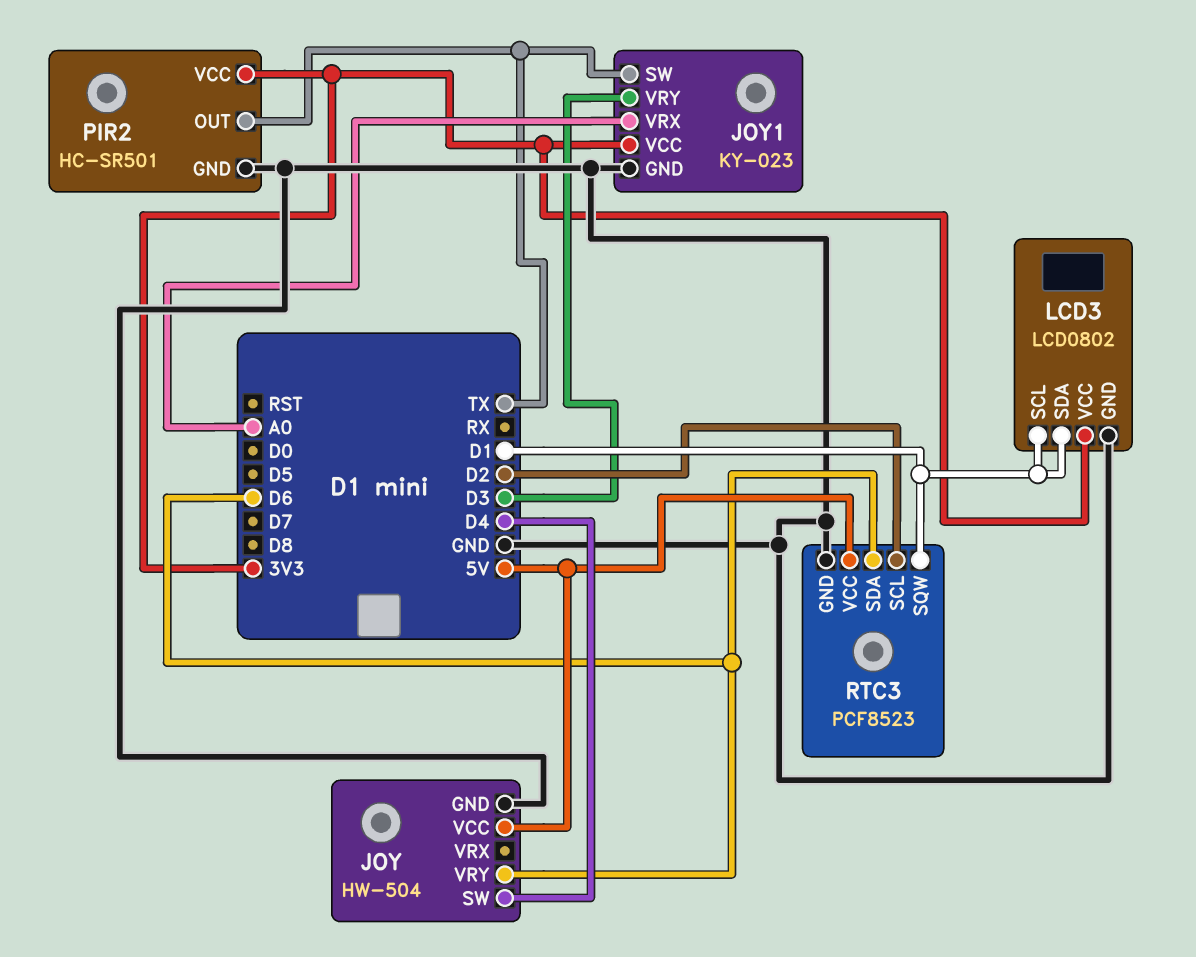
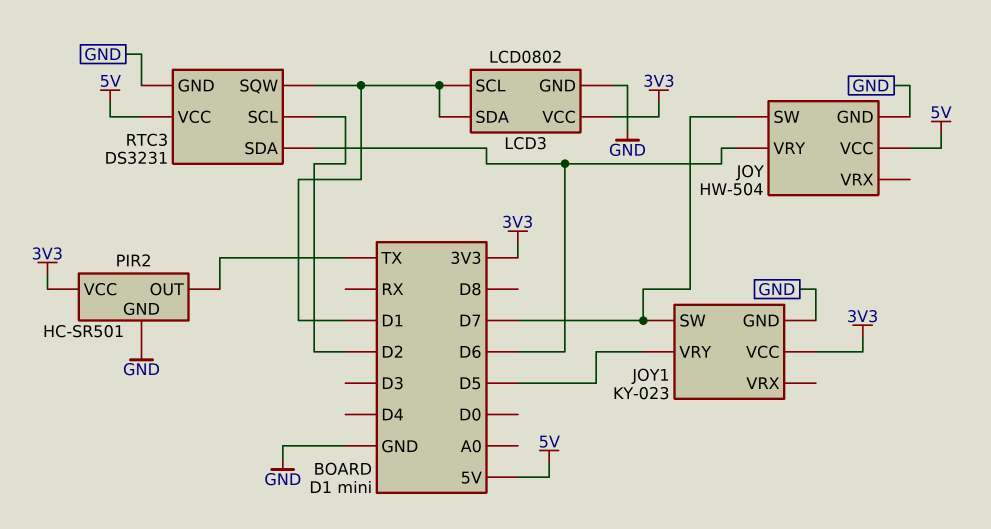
JOY pin SW: D4 -> D7
JOY1 pin SW: TX -> D7
JOY1 pin VRX: A0 -> none
JOY1 pin VRY: D3 -> D5
RTC3: PCF8523 -> DS3231

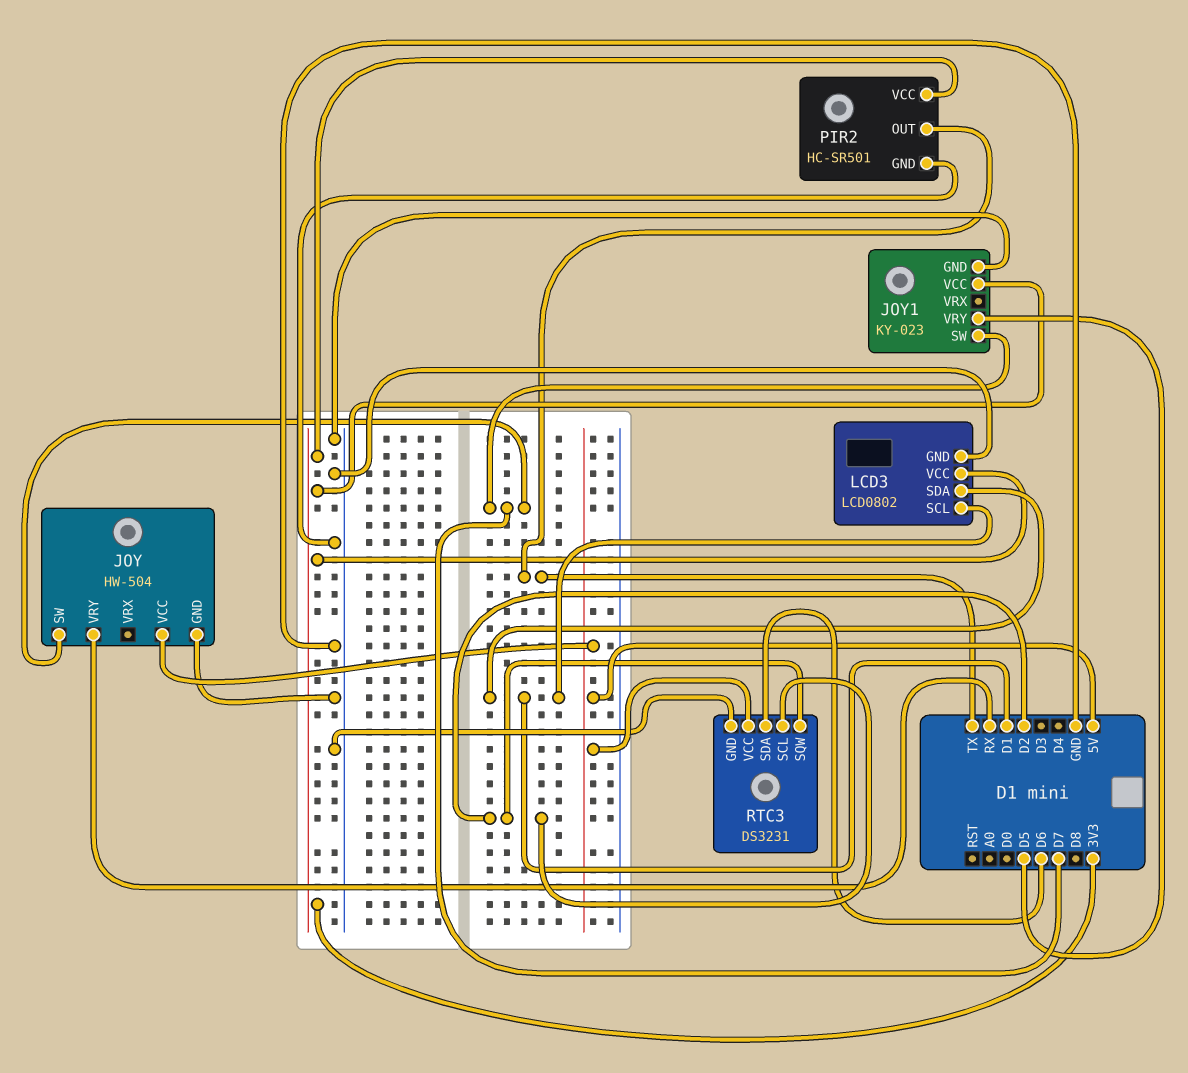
JOY pin VRY: D6 -> RX
RTC3 pin SQW: D1 -> D2

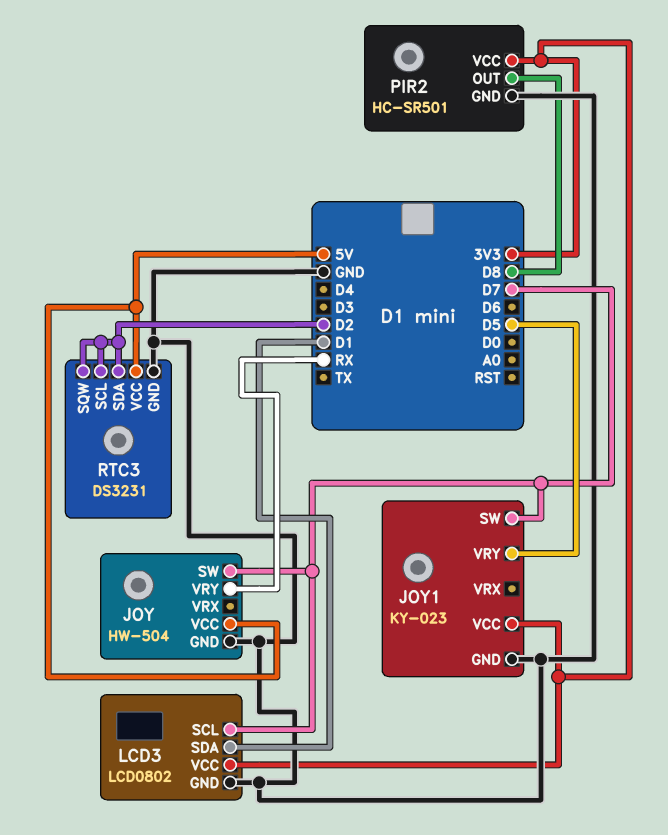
LCD3 pin SCL: D1 -> D7
PIR2 pin OUT: TX -> D8
RTC3 pin SDA: D6 -> D2

